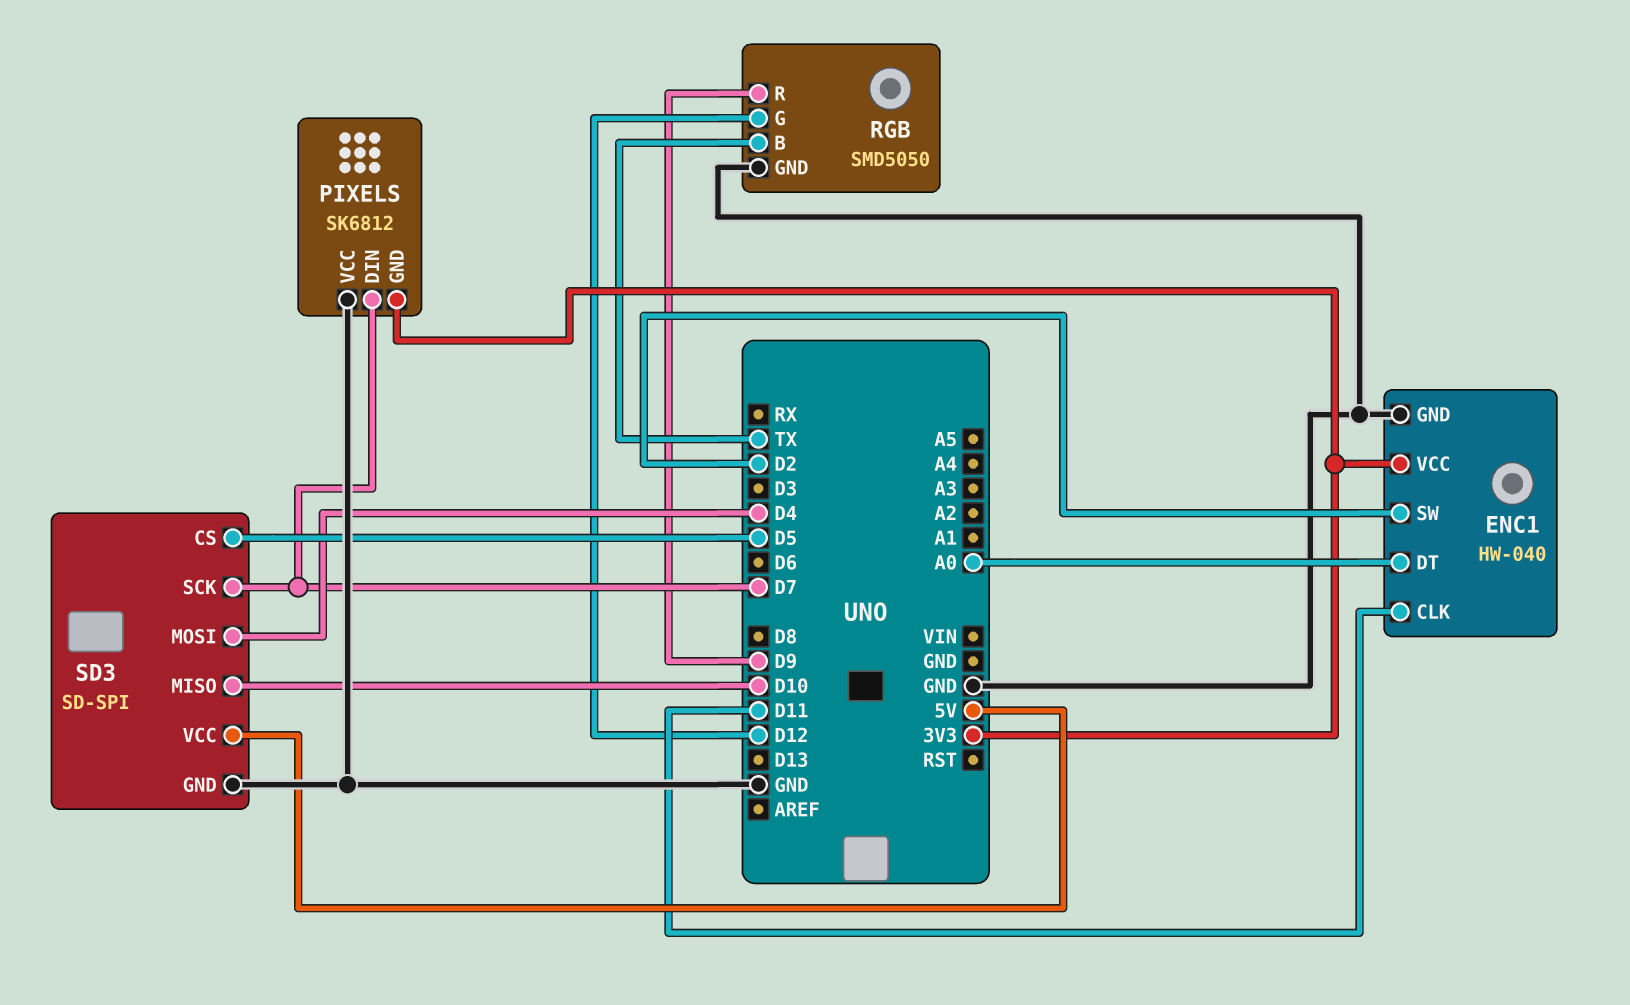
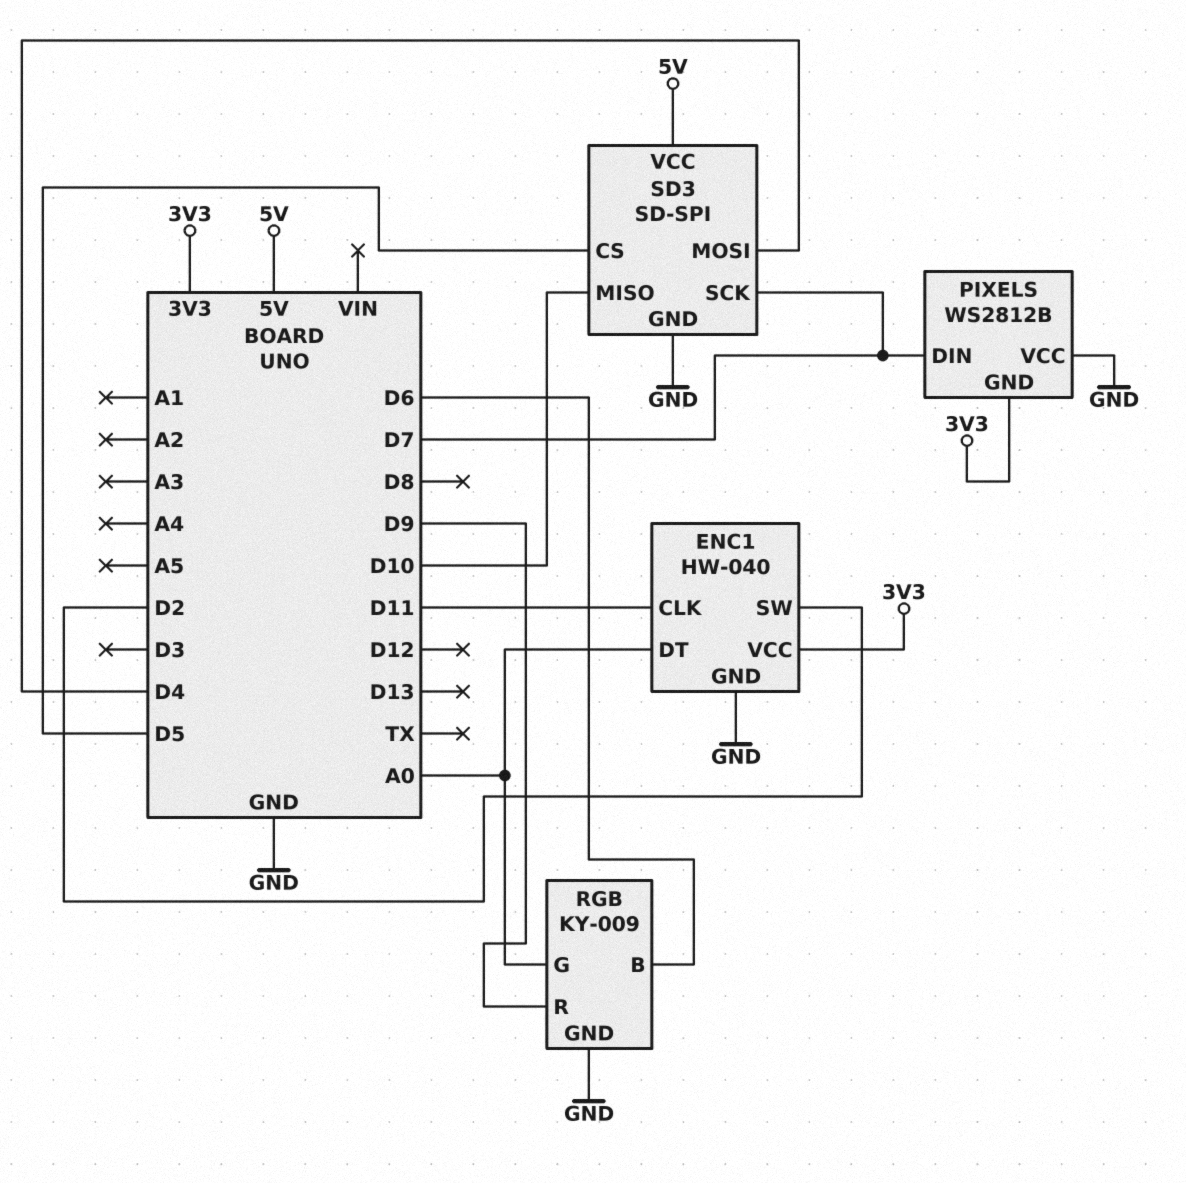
PIXELS: SK6812 -> WS2812B
RGB: SMD5050 -> KY-009
RGB pin B: TX -> D6
RGB pin G: D12 -> A0

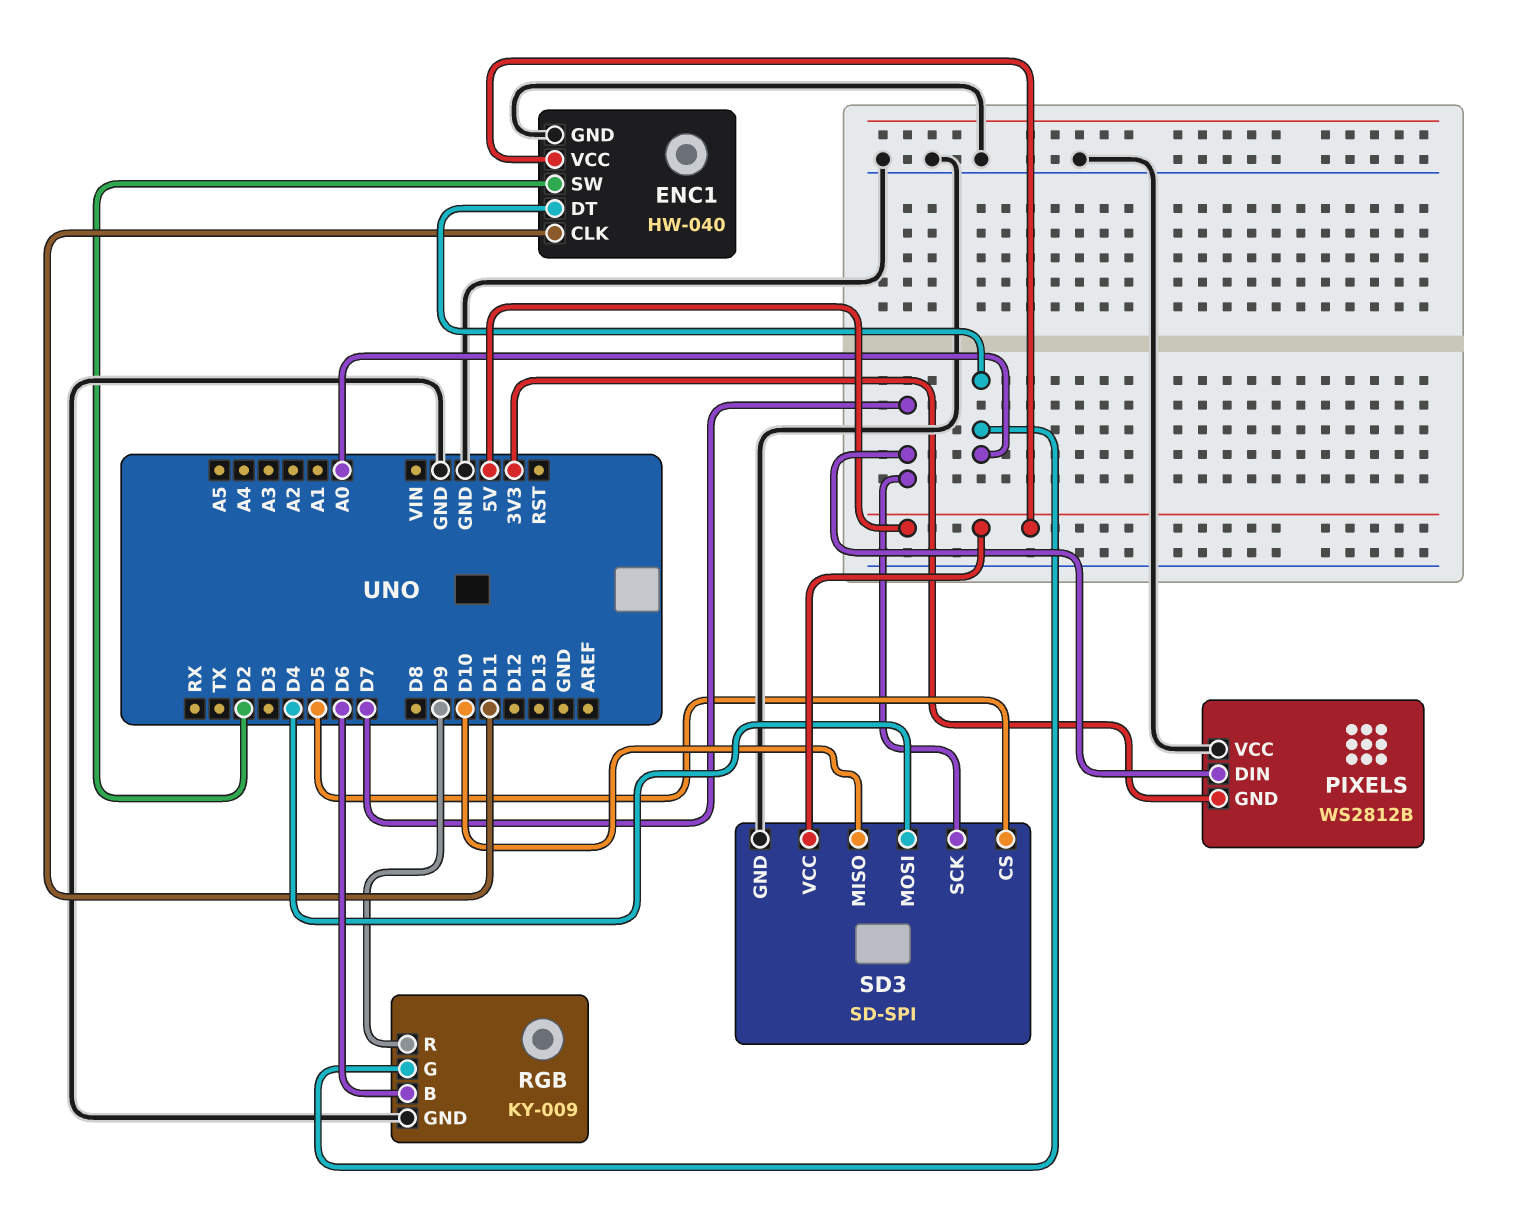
ENC1 pin VCC: 3V3 -> 5V

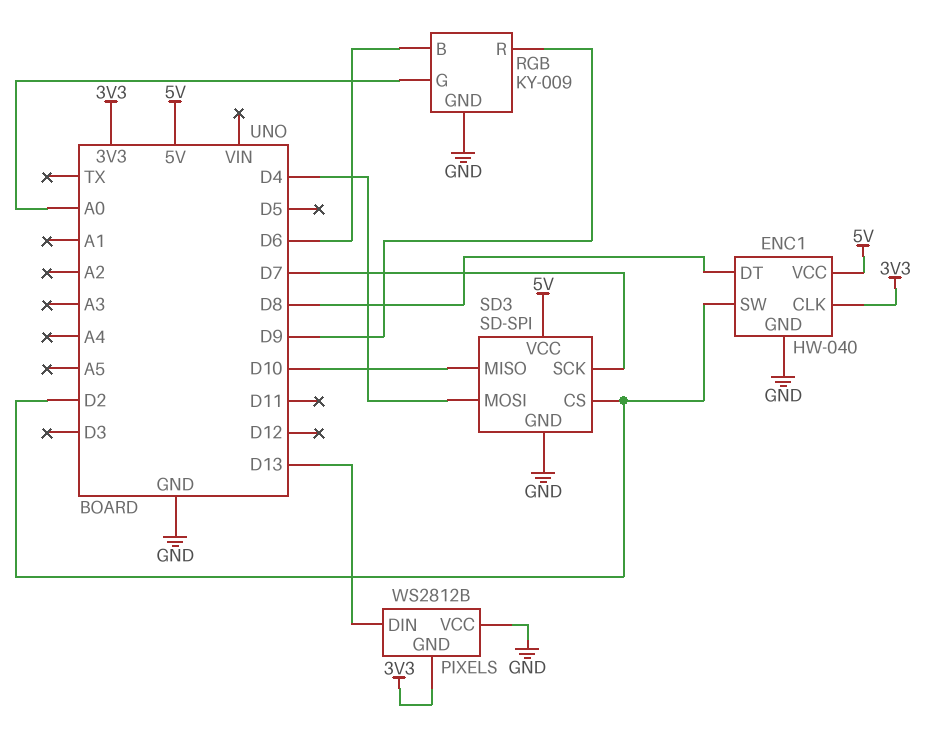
ENC1 pin CLK: D11 -> 3V3
ENC1 pin DT: A0 -> D8
PIXELS pin DIN: D7 -> D13
SD3 pin CS: D5 -> D2

